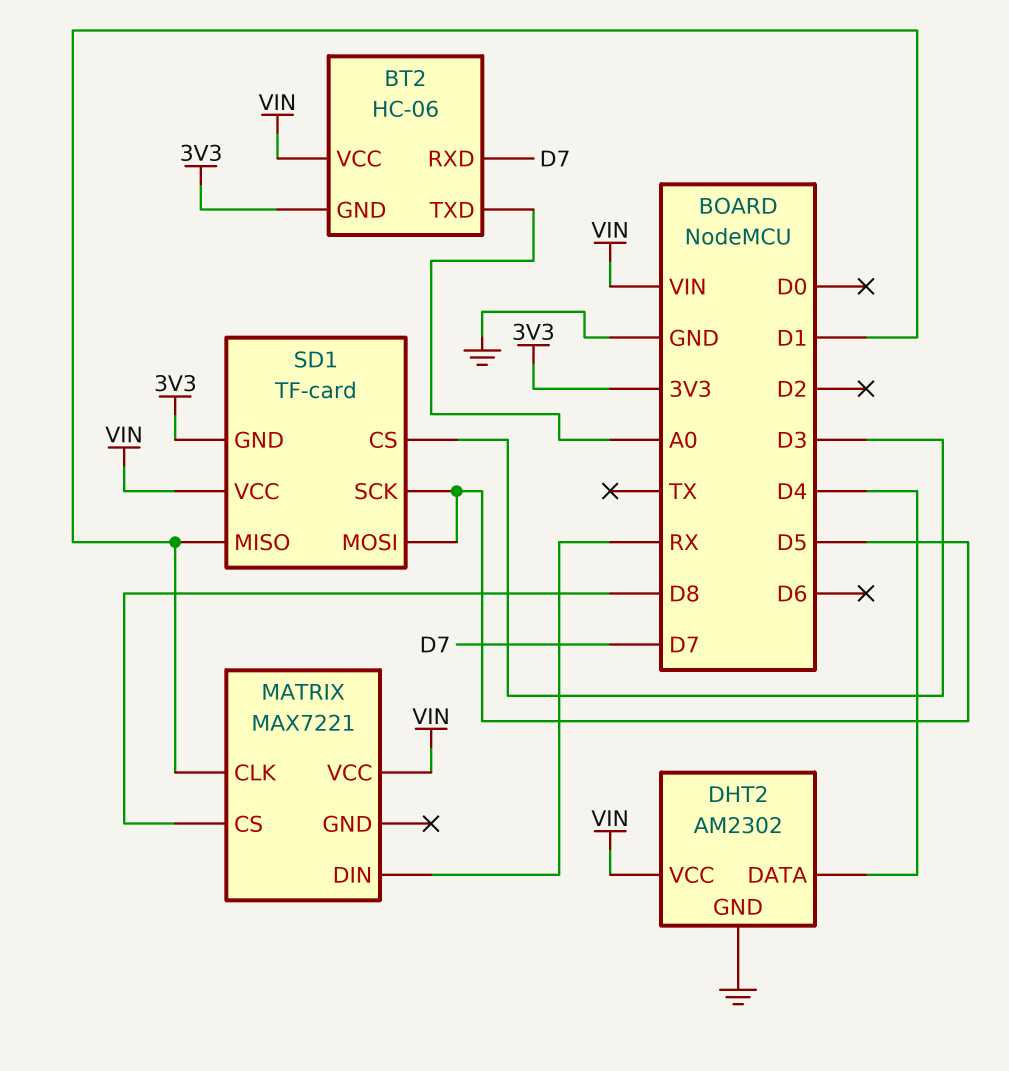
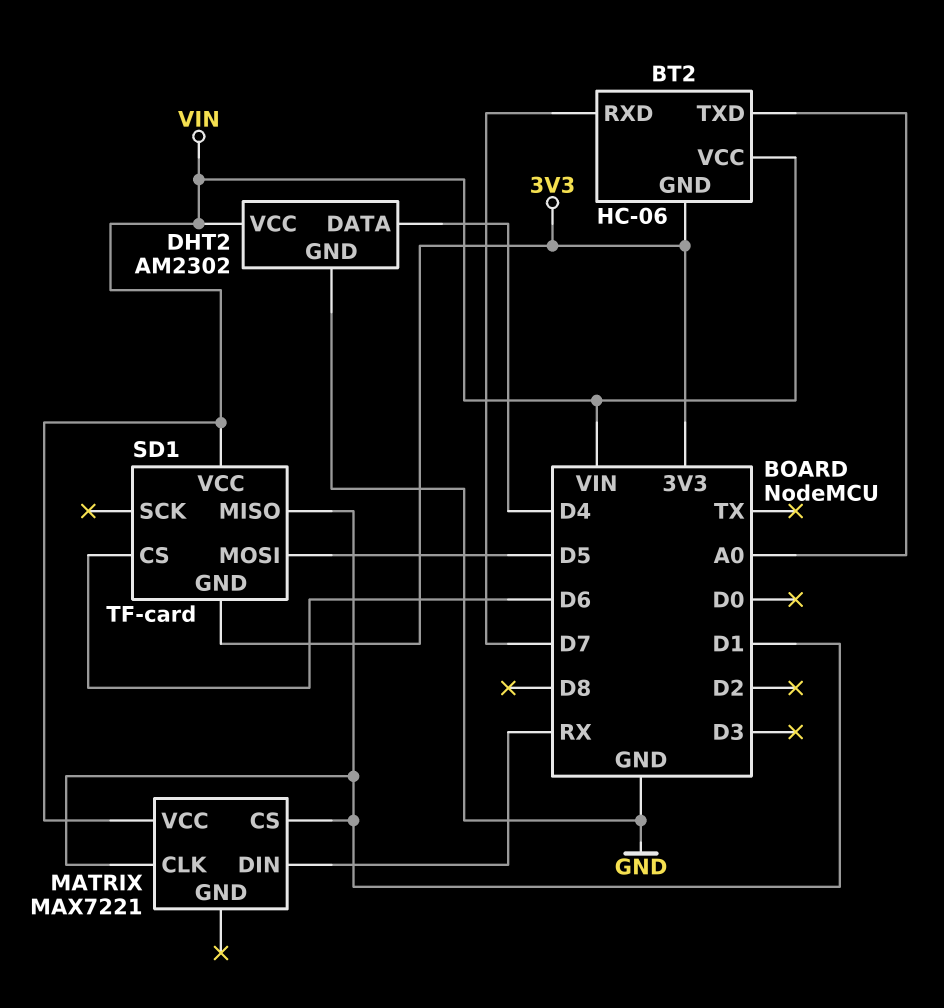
MATRIX pin CS: D8 -> D1
SD1 pin CS: D3 -> D6
SD1 pin SCK: D5 -> none

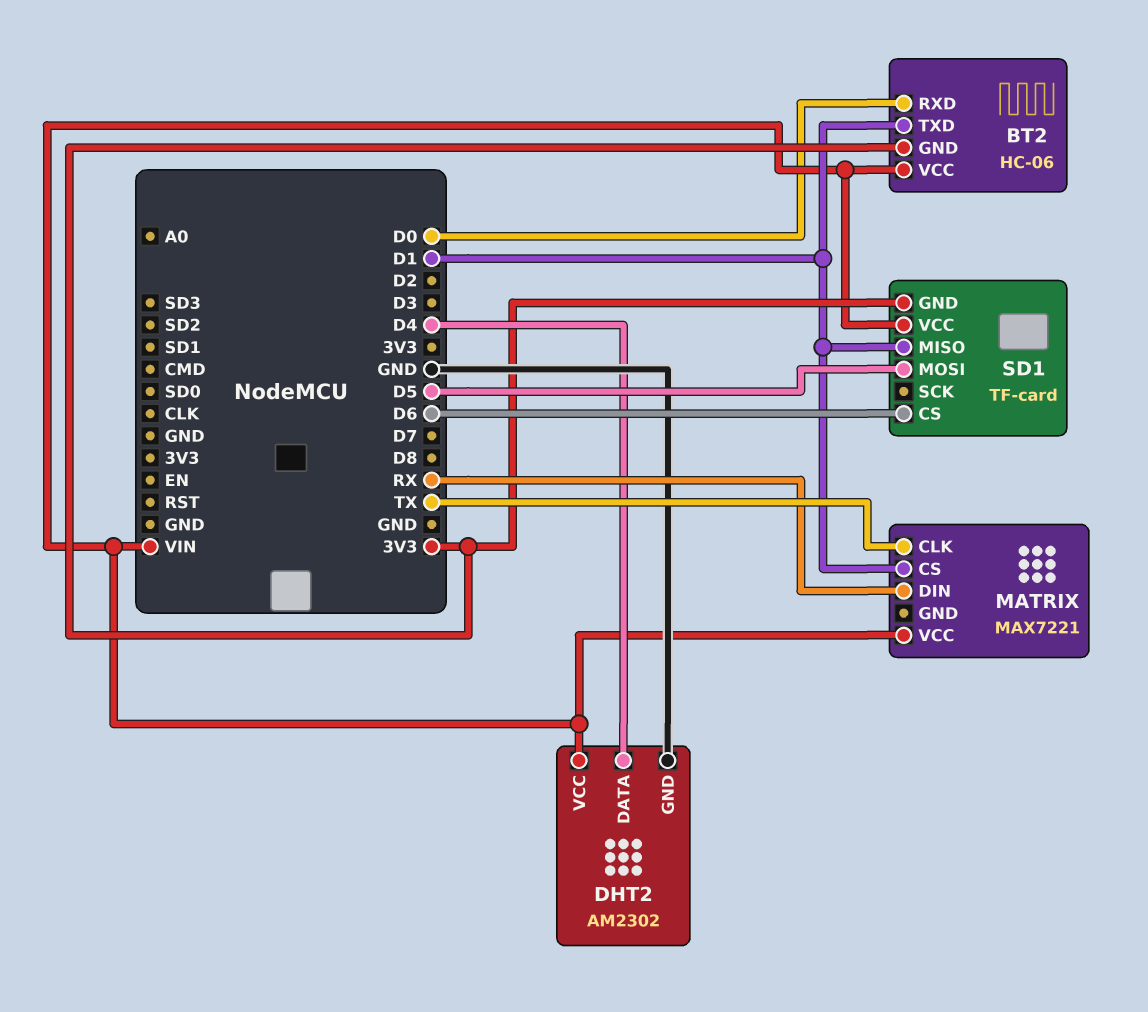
BT2 pin RXD: D7 -> D0
BT2 pin TXD: A0 -> D1
MATRIX pin CLK: D1 -> TX

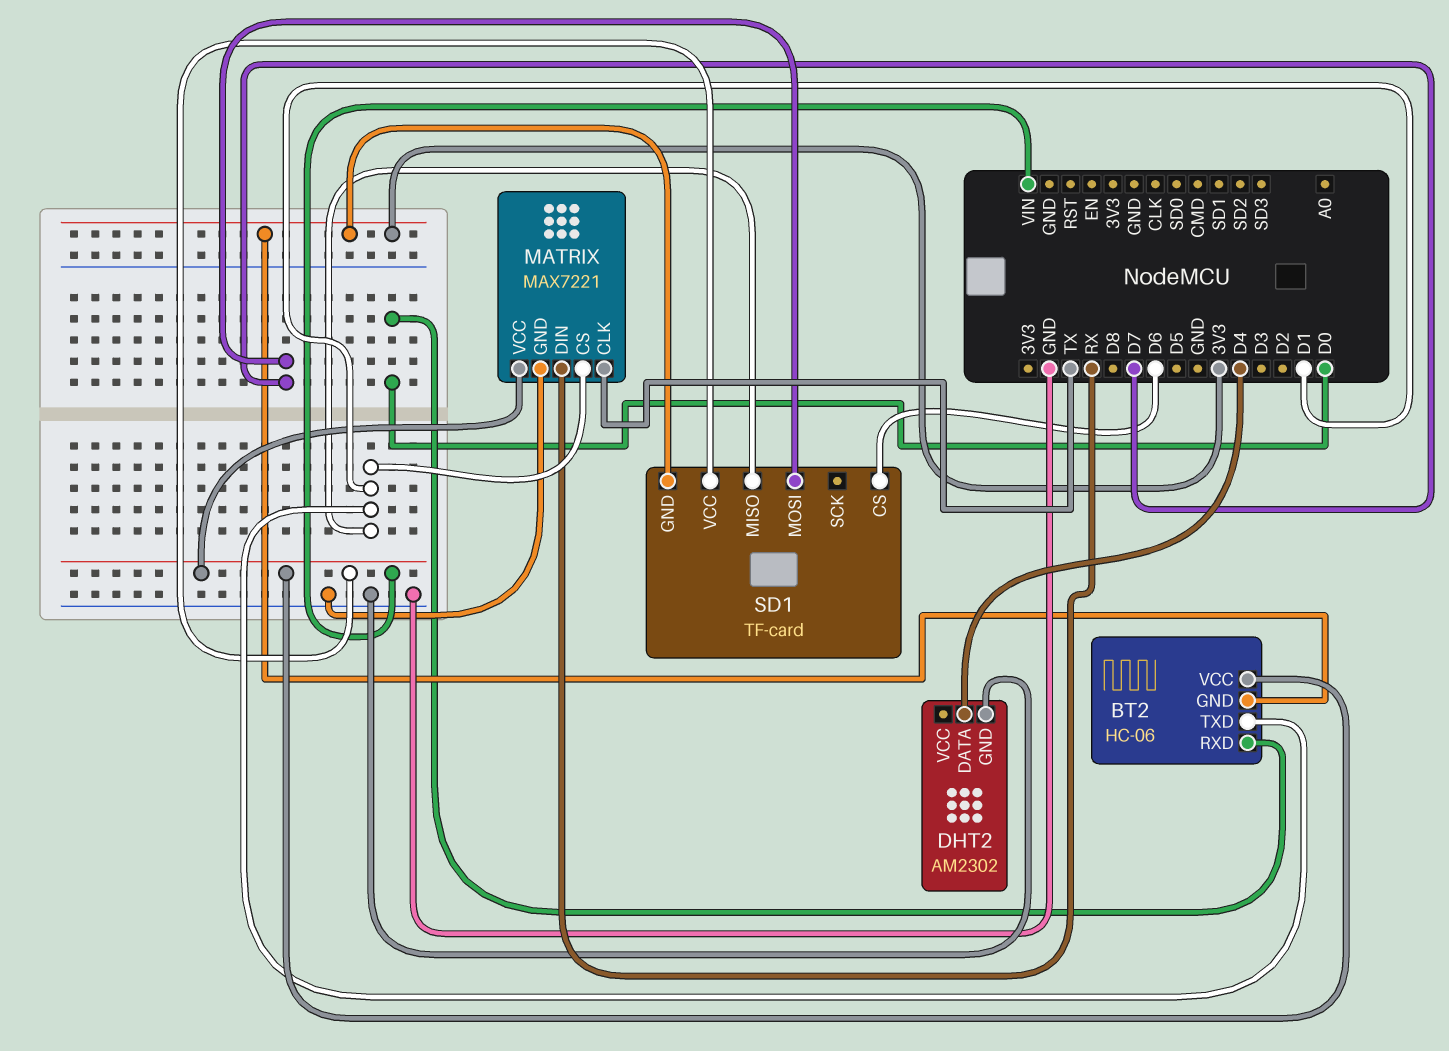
DHT2 pin VCC: VIN -> none
MATRIX pin GND: none -> GND
SD1 pin MOSI: D5 -> D7

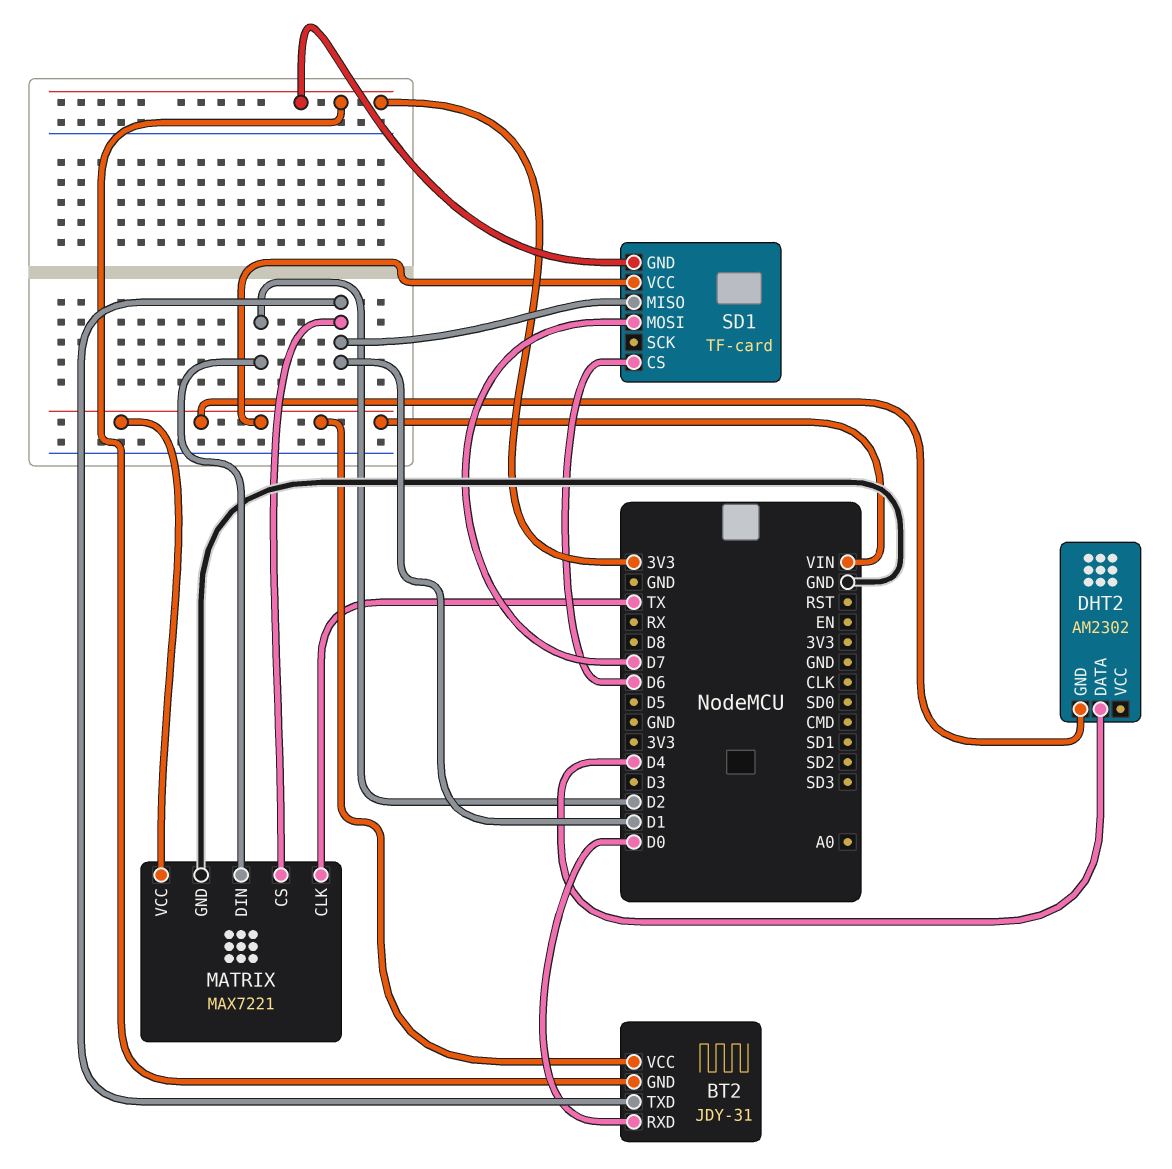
BT2: HC-06 -> JDY-31
DHT2 pin GND: GND -> VIN
MATRIX pin DIN: RX -> D2

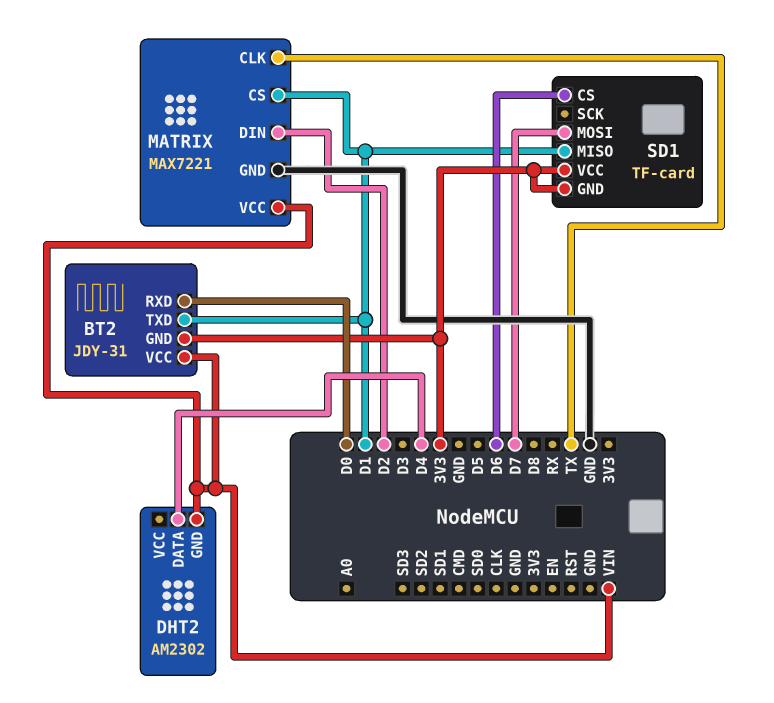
SD1 pin VCC: VIN -> 3V3

